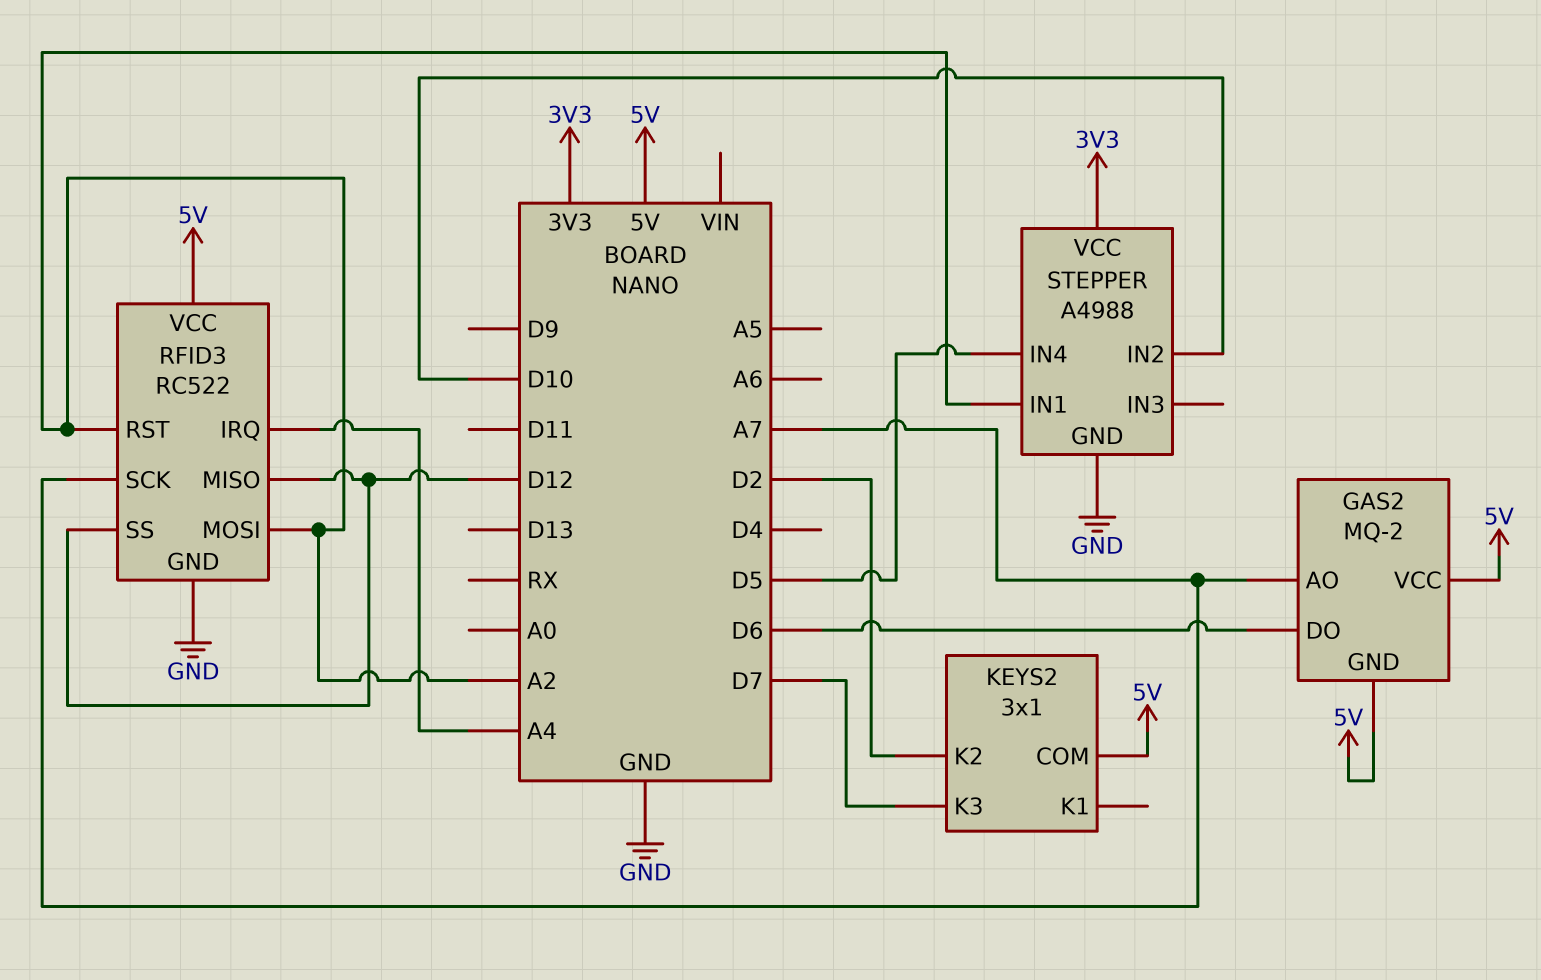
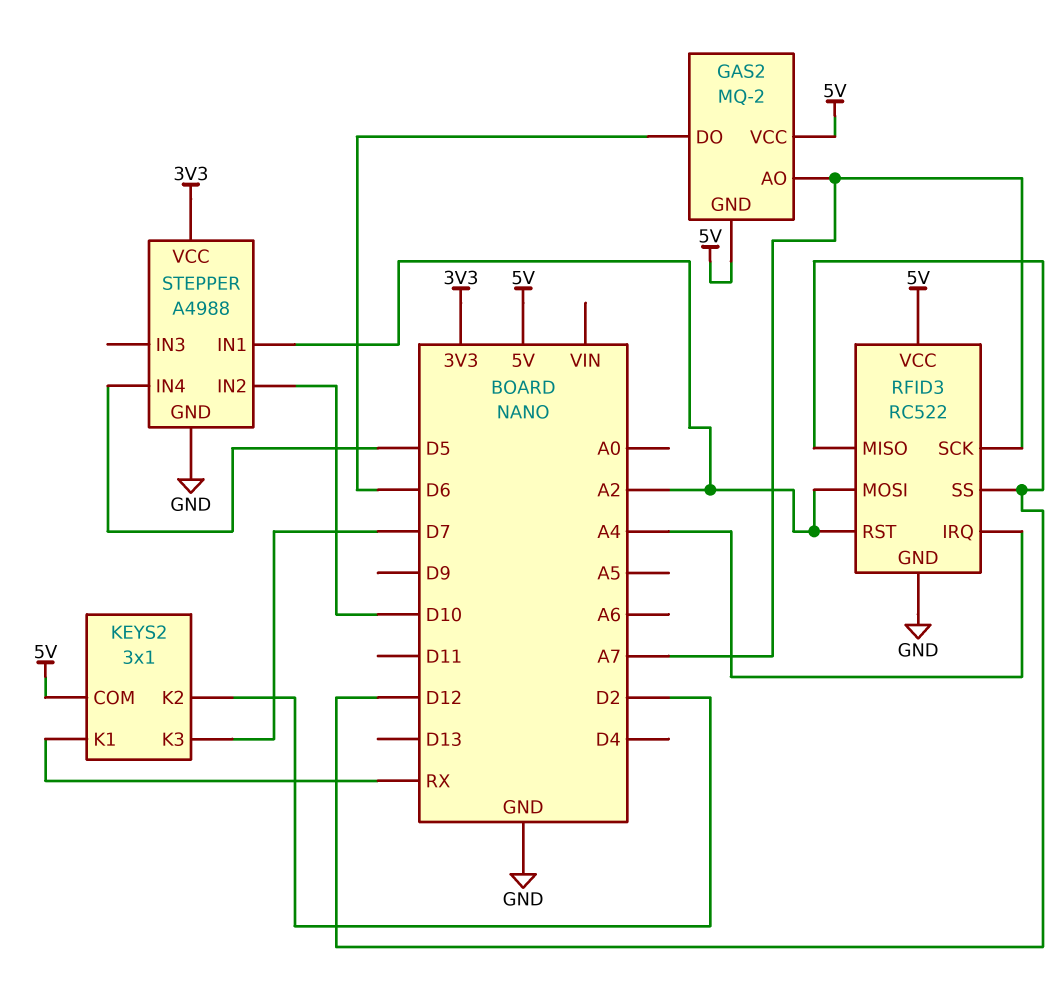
KEYS2 pin K1: none -> RX

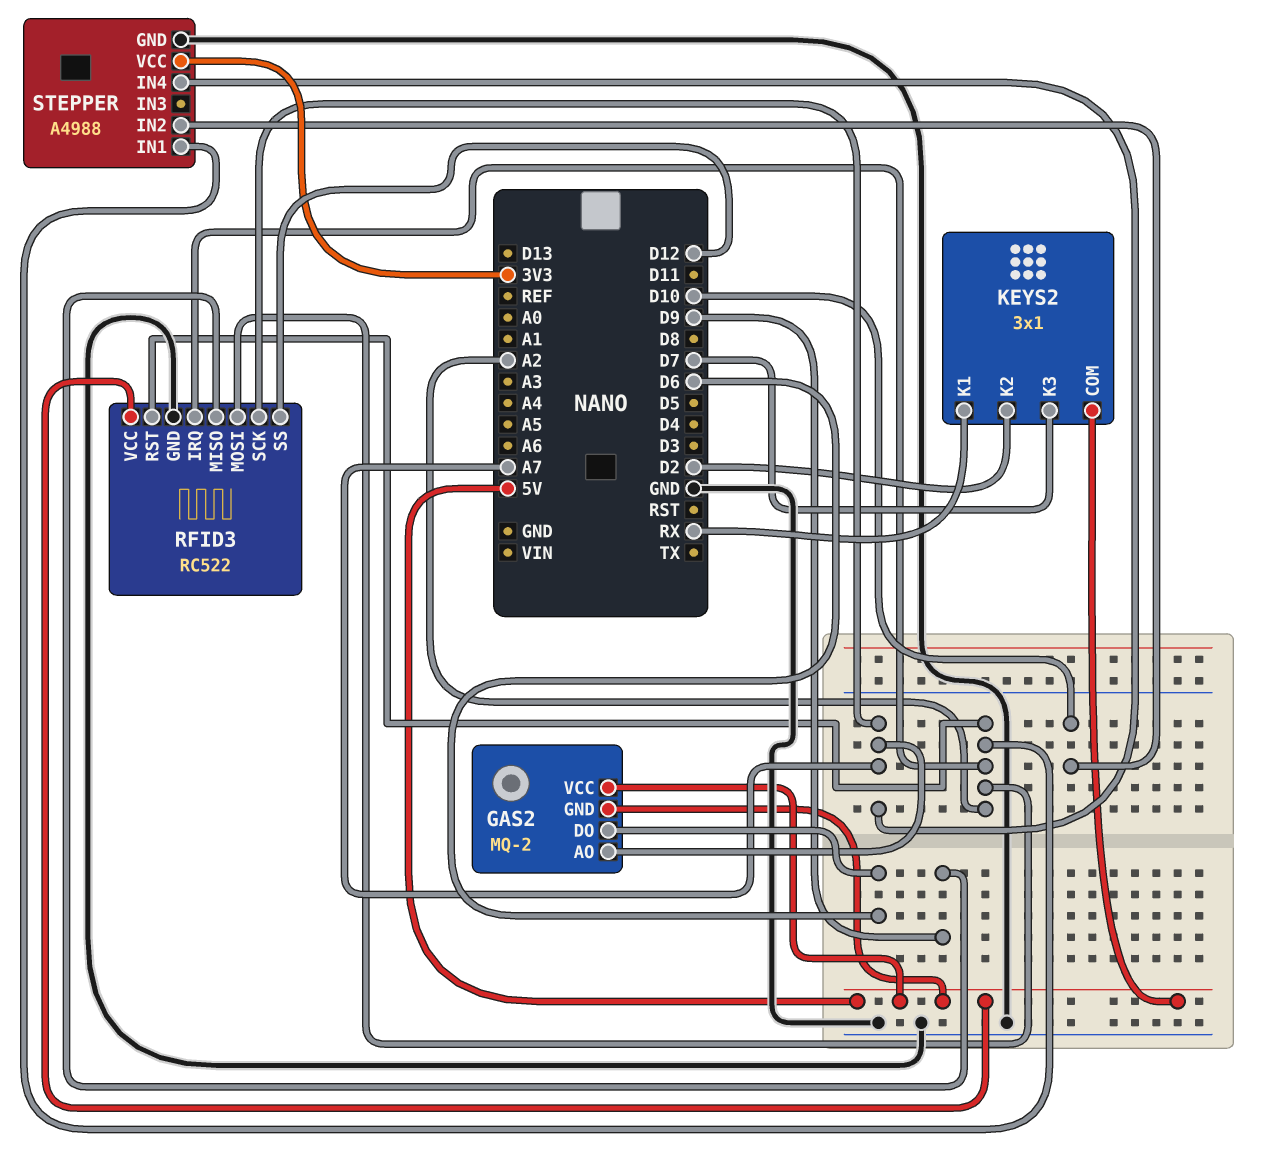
RFID3 pin IRQ: A4 -> A2
RFID3 pin MISO: D12 -> D9
STEPPER pin IN4: D5 -> A7

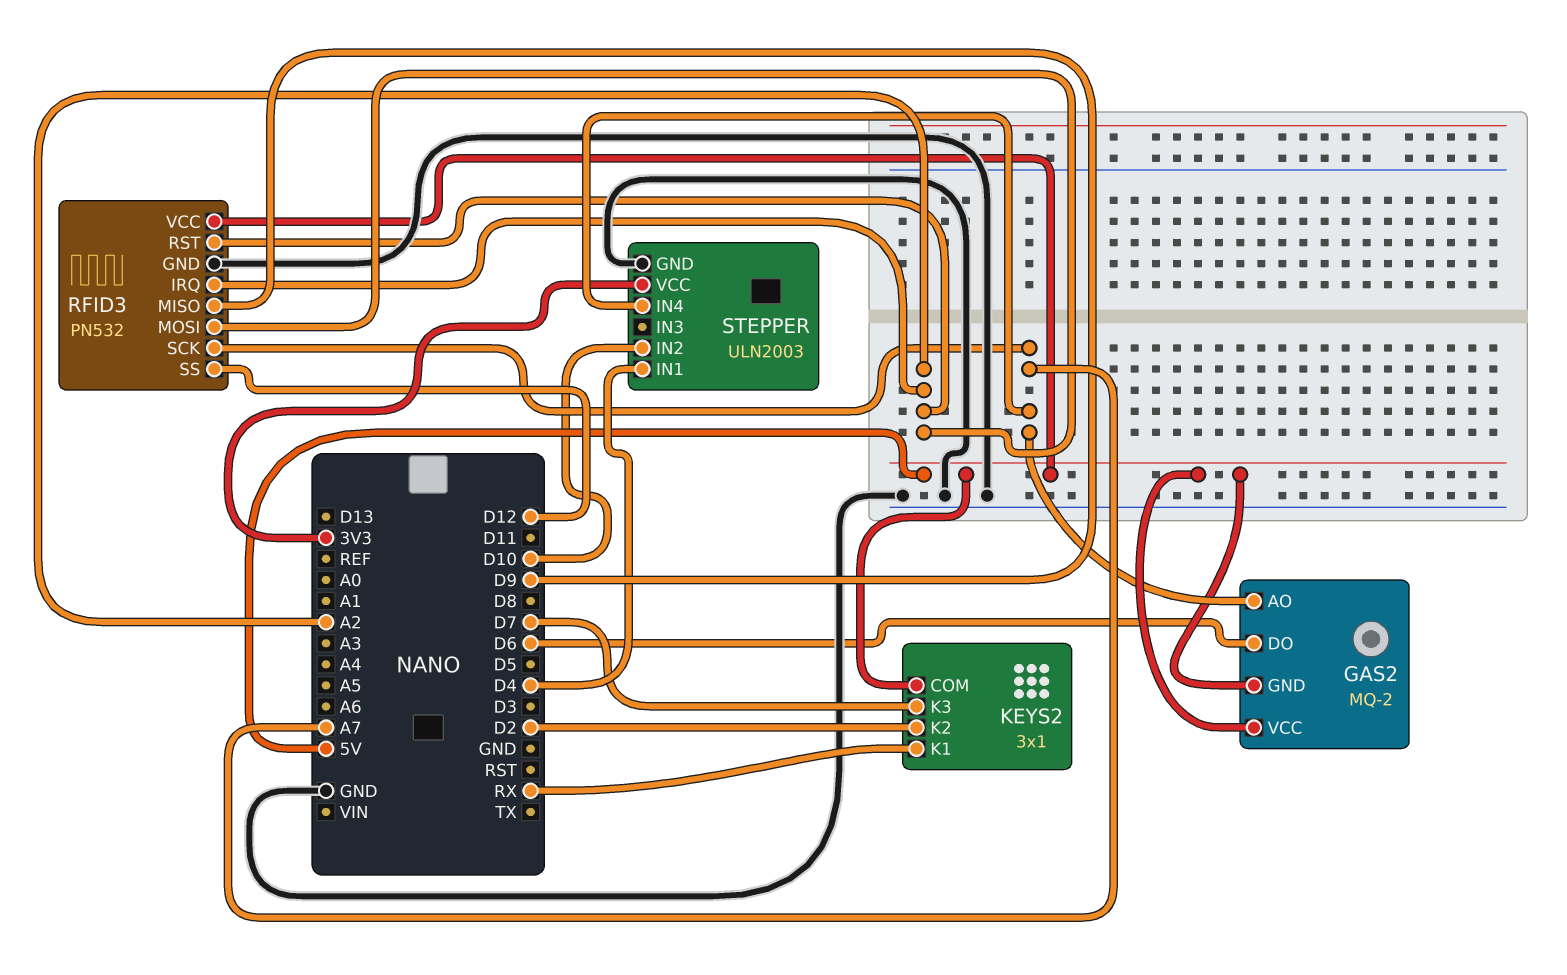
RFID3: RC522 -> PN532
STEPPER: A4988 -> ULN2003
STEPPER pin IN1: A2 -> D4

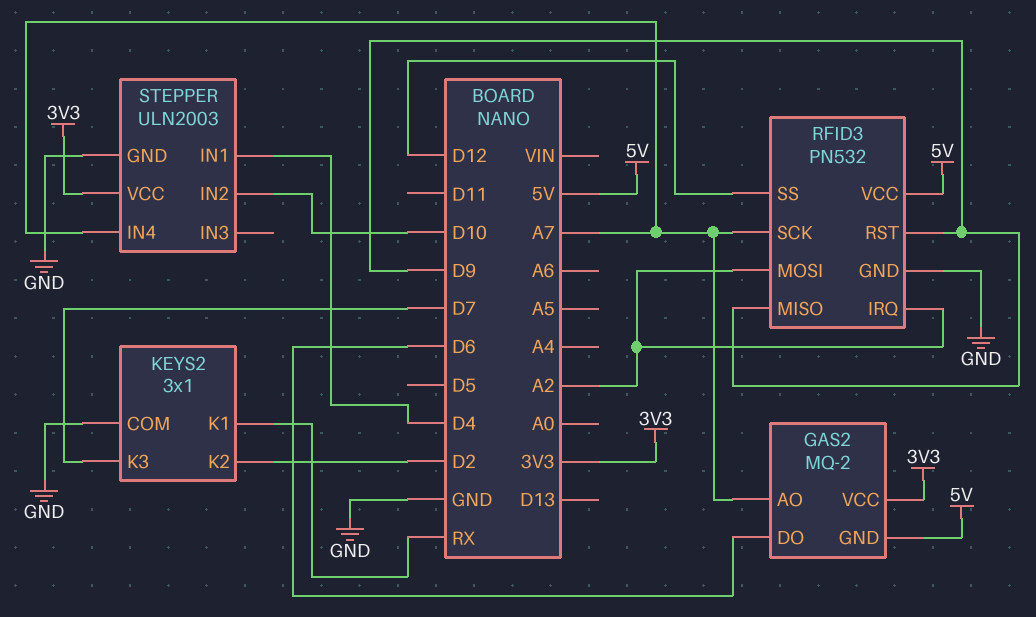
GAS2 pin VCC: 5V -> 3V3
KEYS2 pin COM: 5V -> GND
RFID3 pin RST: A2 -> D9

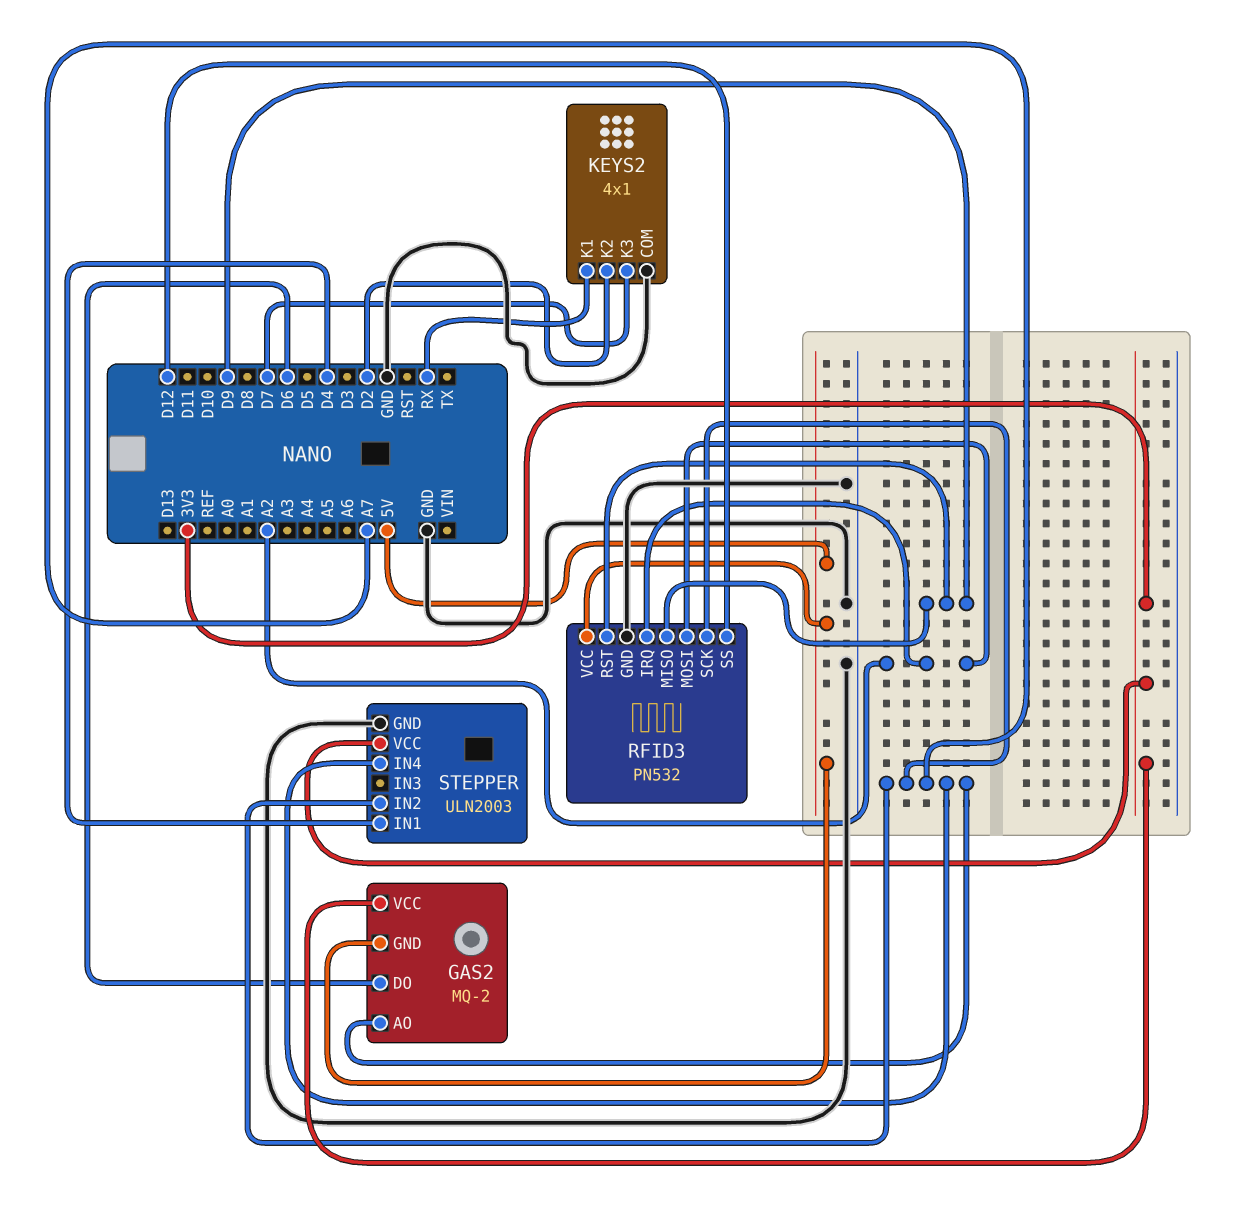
KEYS2: 3x1 -> 4x1
STEPPER pin IN2: D10 -> A7

